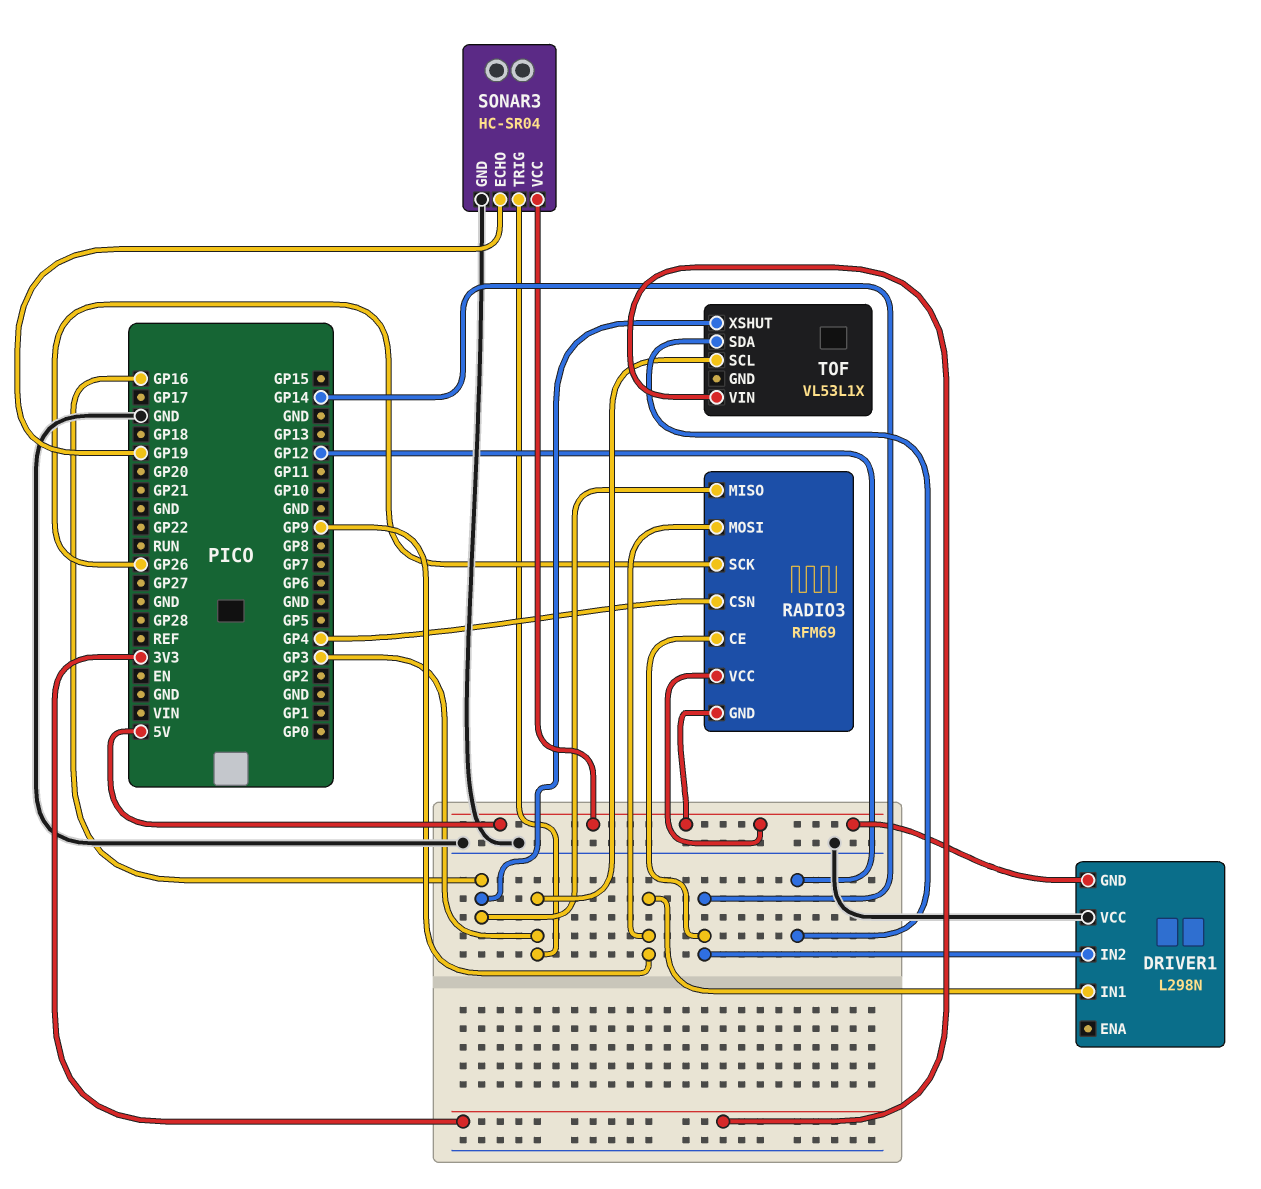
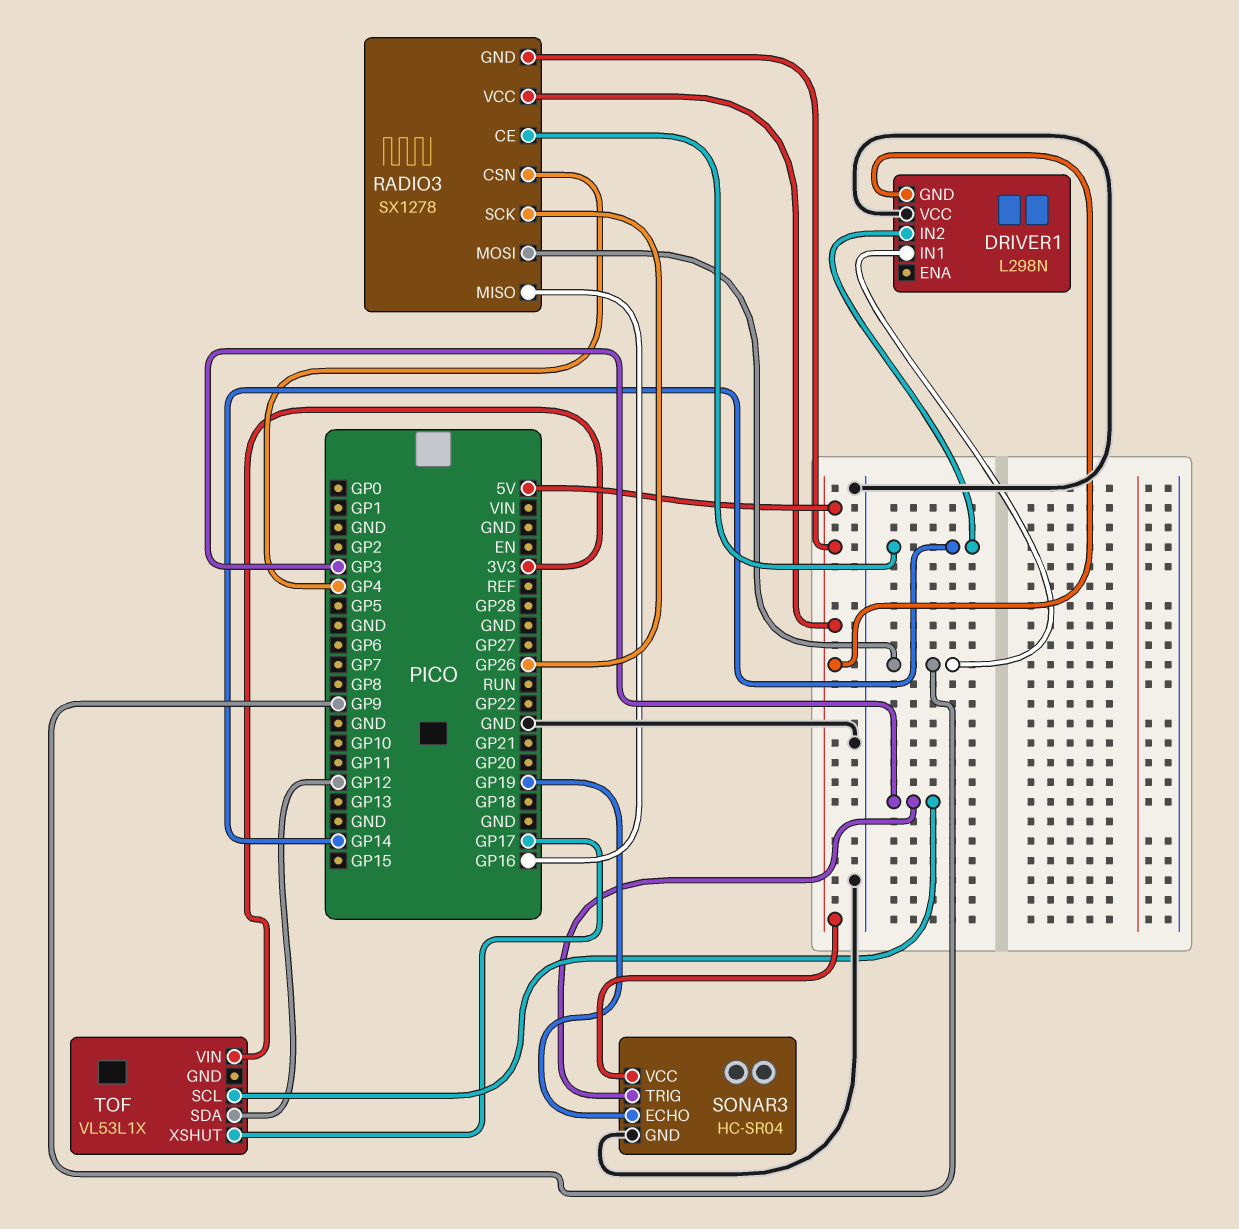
RADIO3: RFM69 -> SX1278
TOF pin XSHUT: GP16 -> GP17

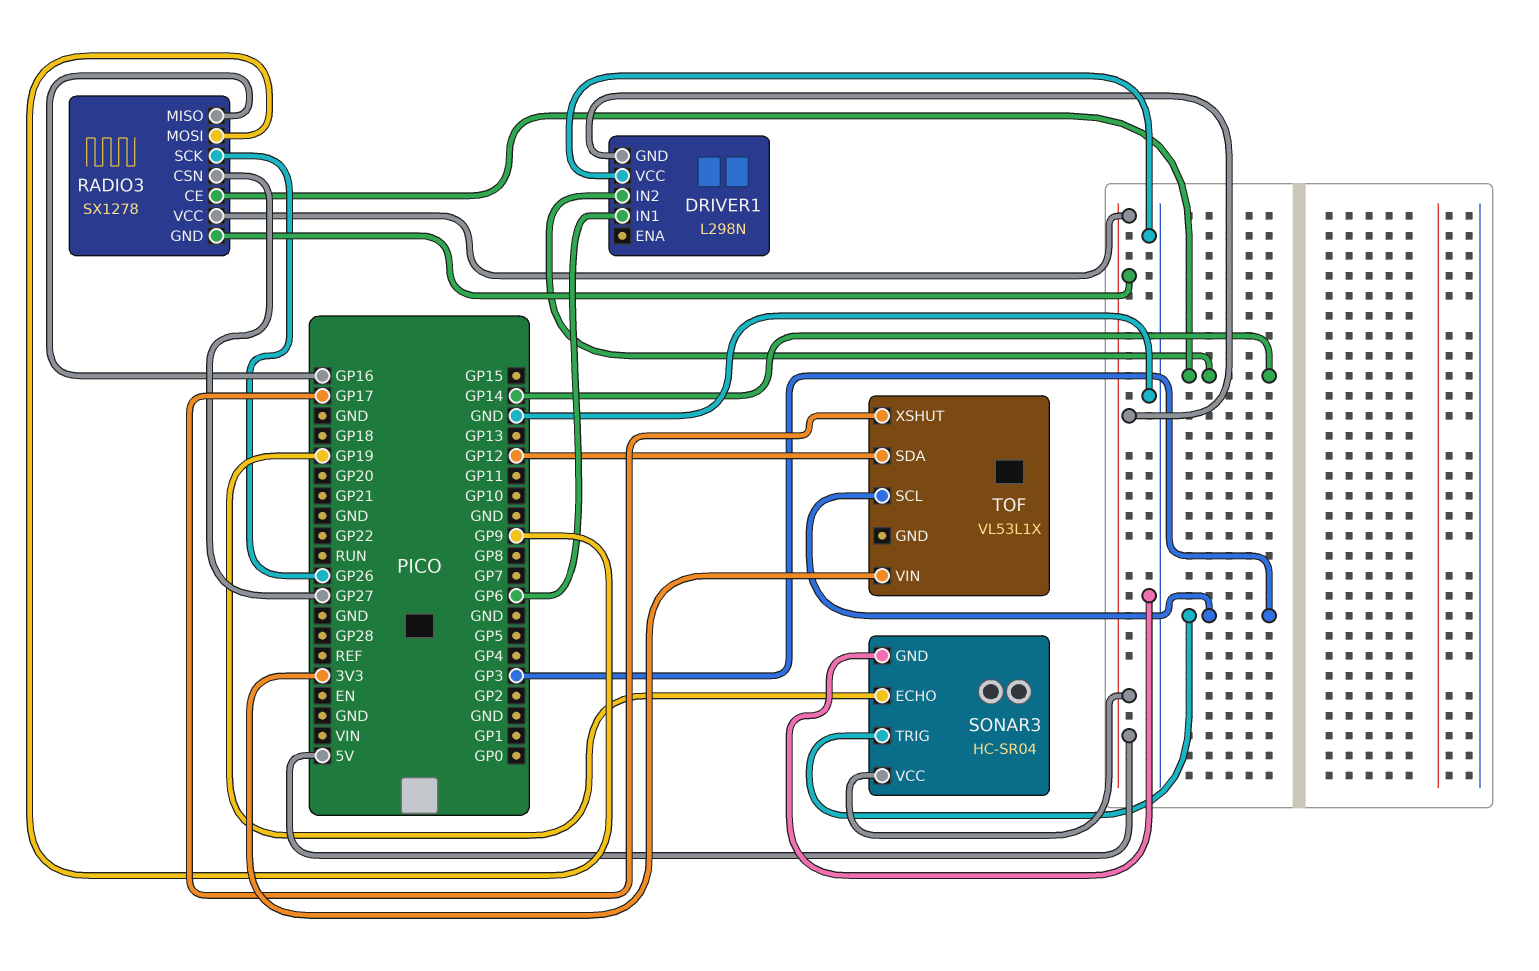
DRIVER1 pin IN1: GP9 -> GP6
RADIO3 pin CSN: GP4 -> GP27

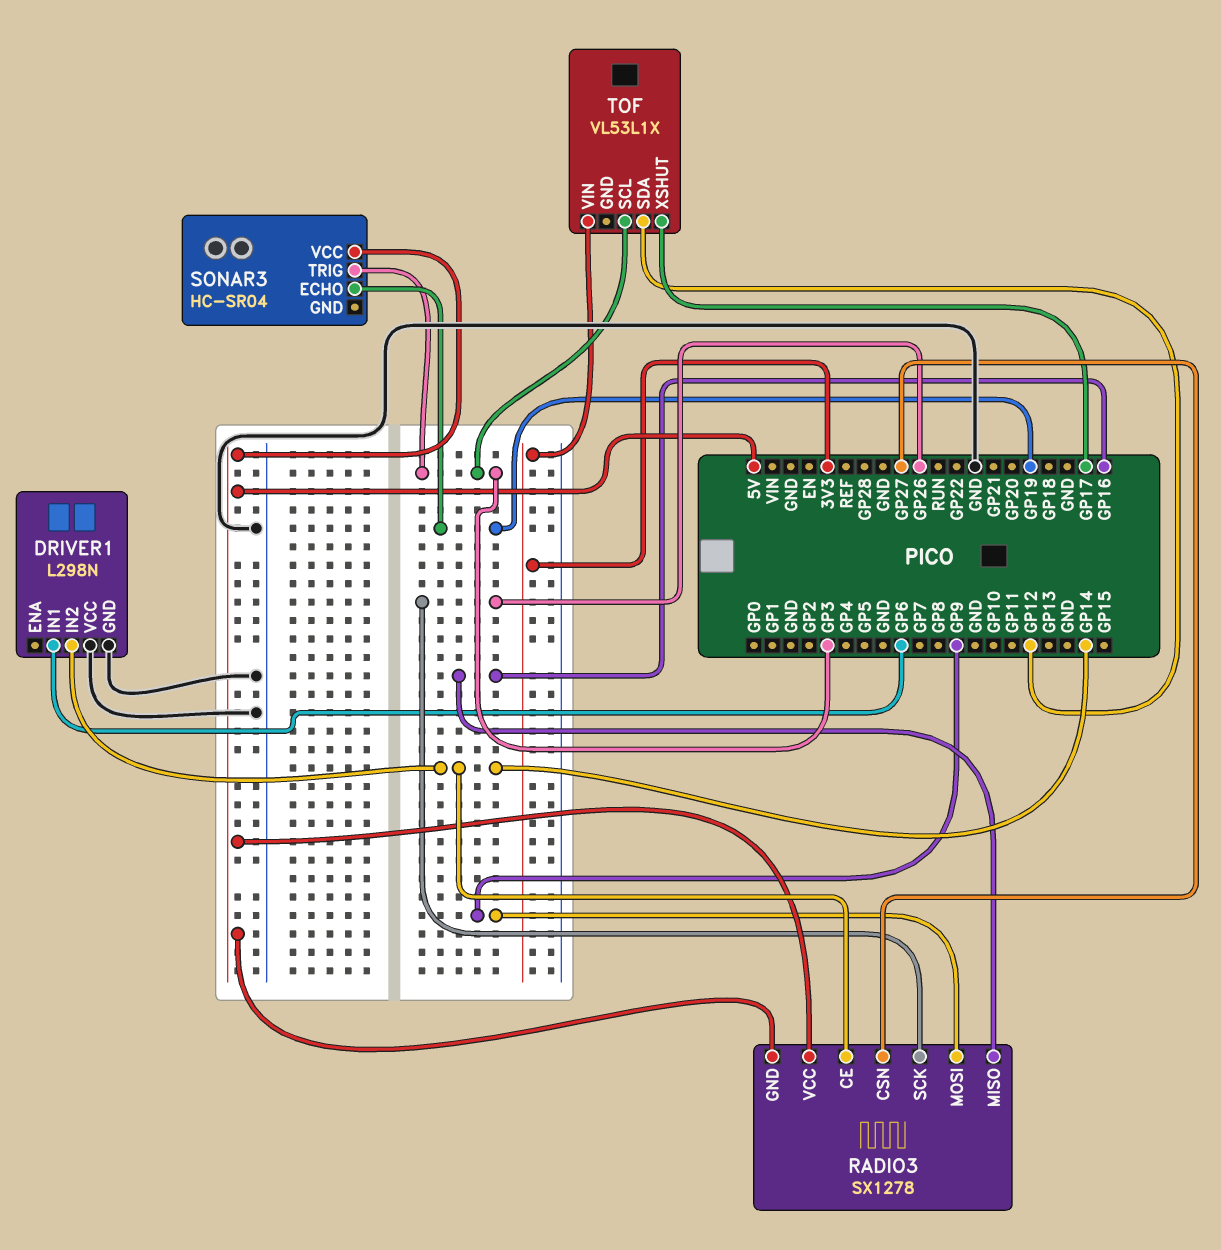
DRIVER1 pin GND: 5V -> GND
SONAR3 pin GND: GND -> none

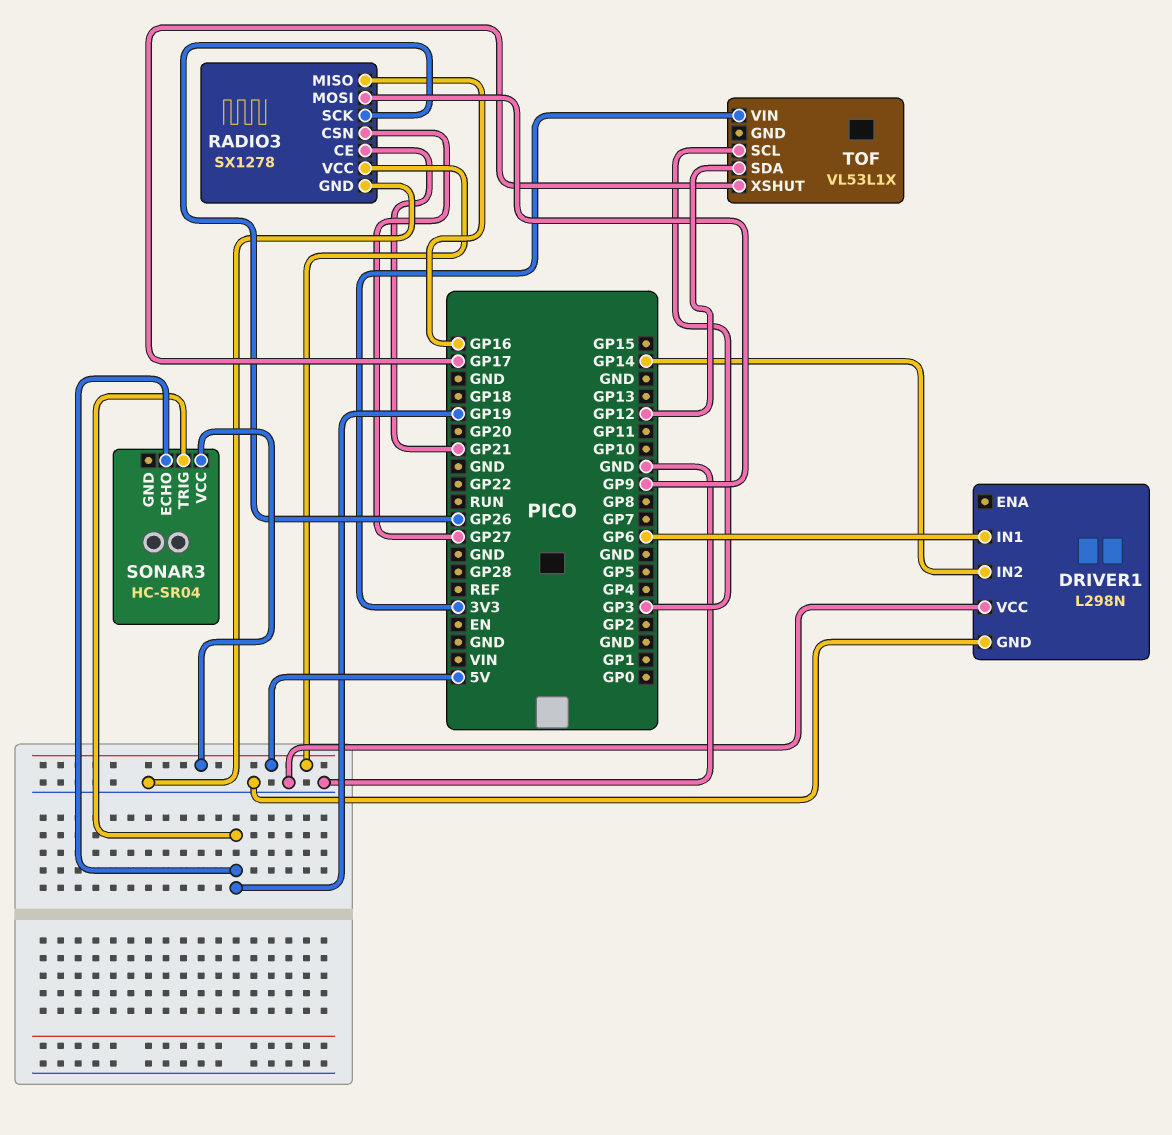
RADIO3 pin CE: GP14 -> GP21
RADIO3 pin GND: 5V -> GND
SONAR3 pin TRIG: GP3 -> GP19

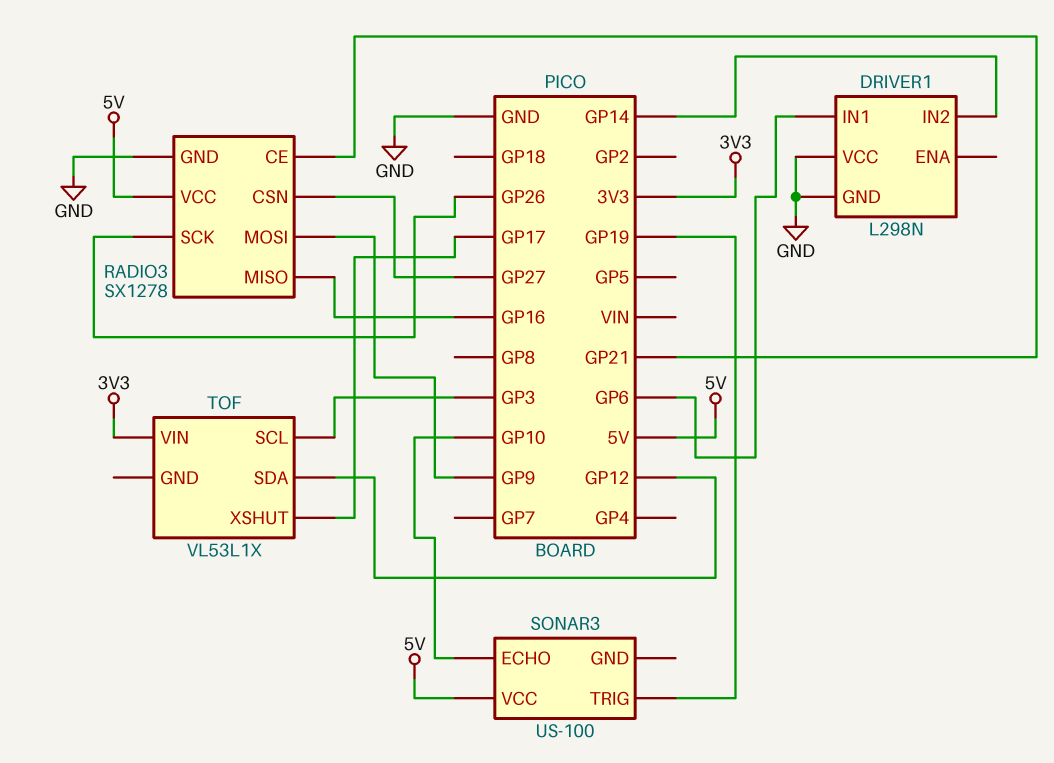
SONAR3: HC-SR04 -> US-100
SONAR3 pin ECHO: GP19 -> GP10

